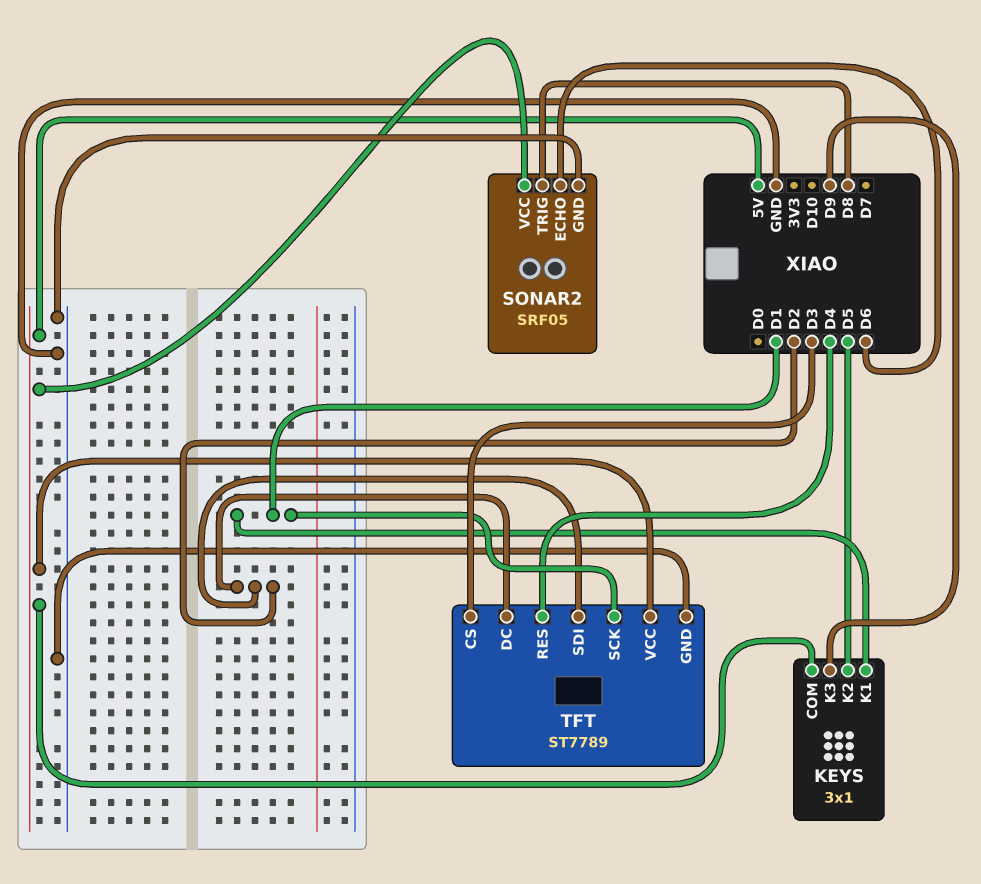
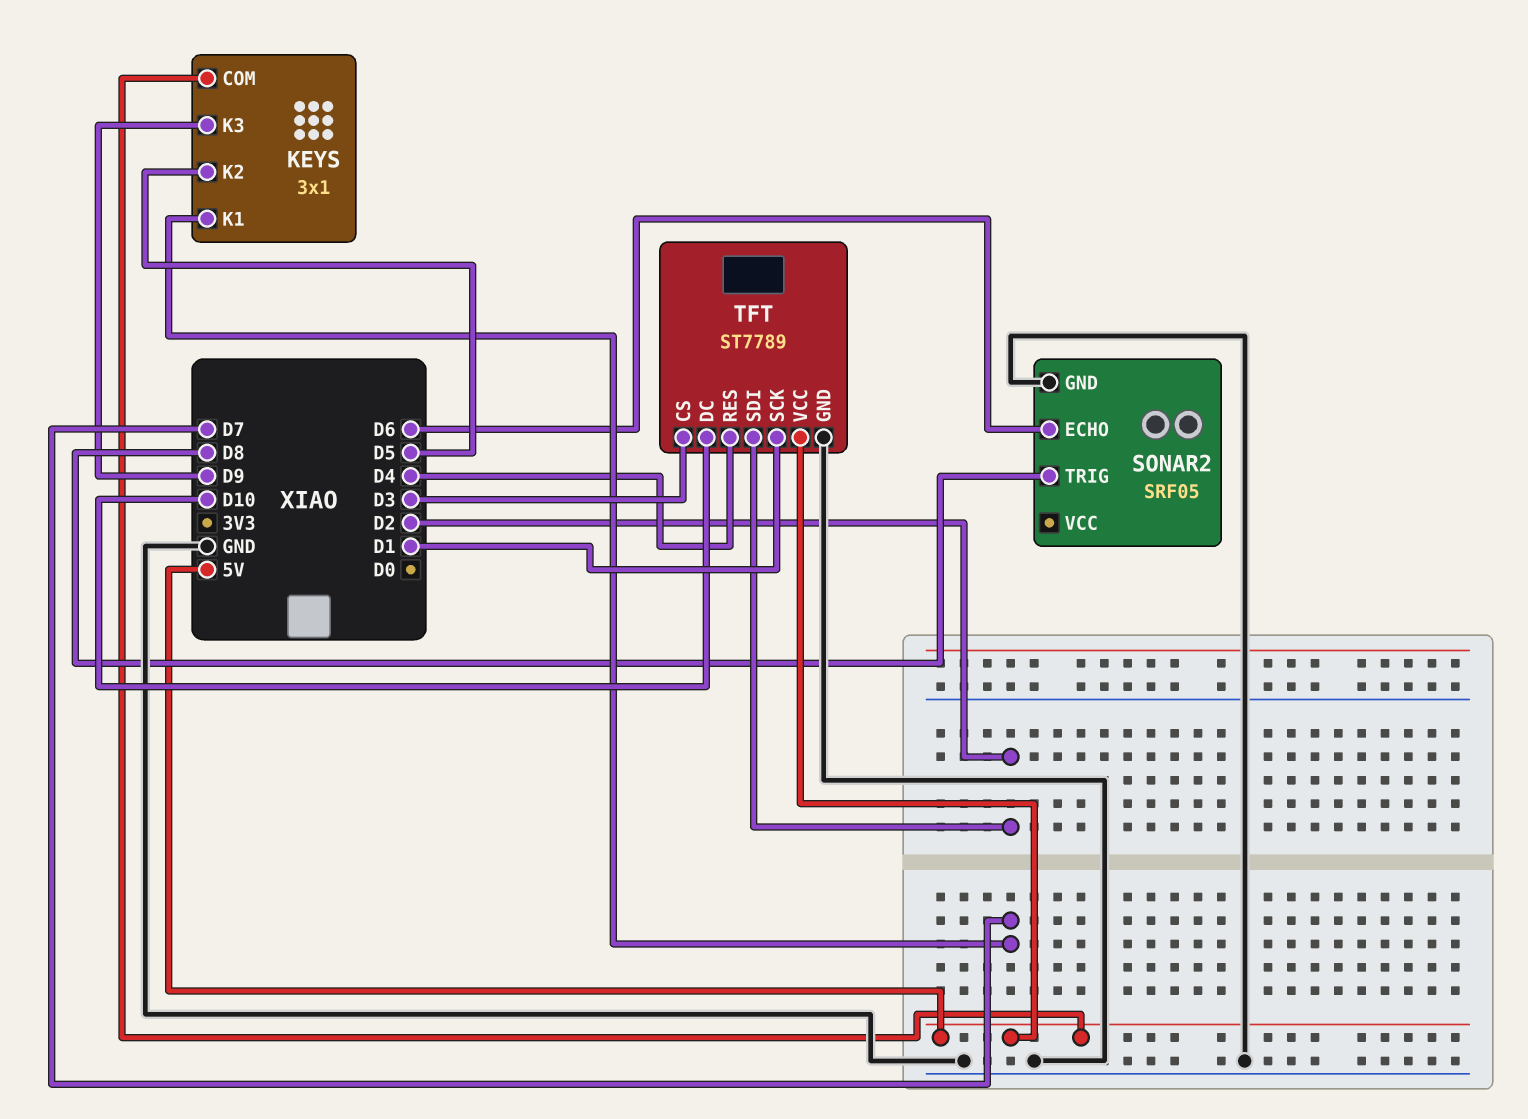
KEYS pin K1: D1 -> D7
SONAR2 pin VCC: 5V -> none
TFT pin DC: D2 -> D10

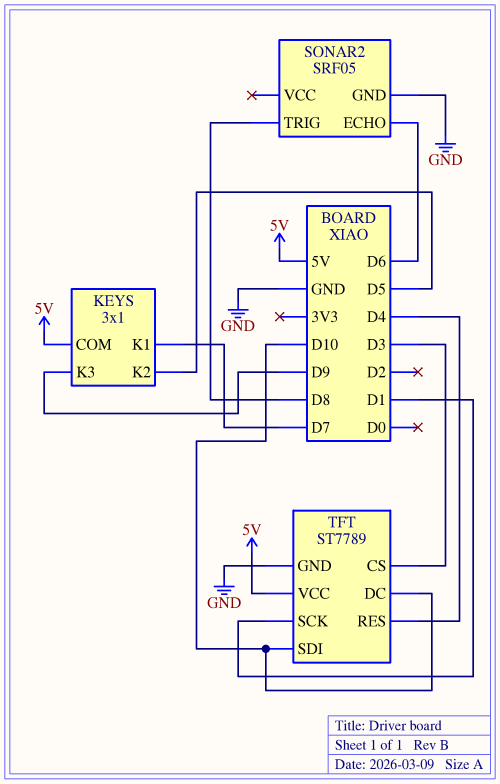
TFT pin SDI: D2 -> D10

